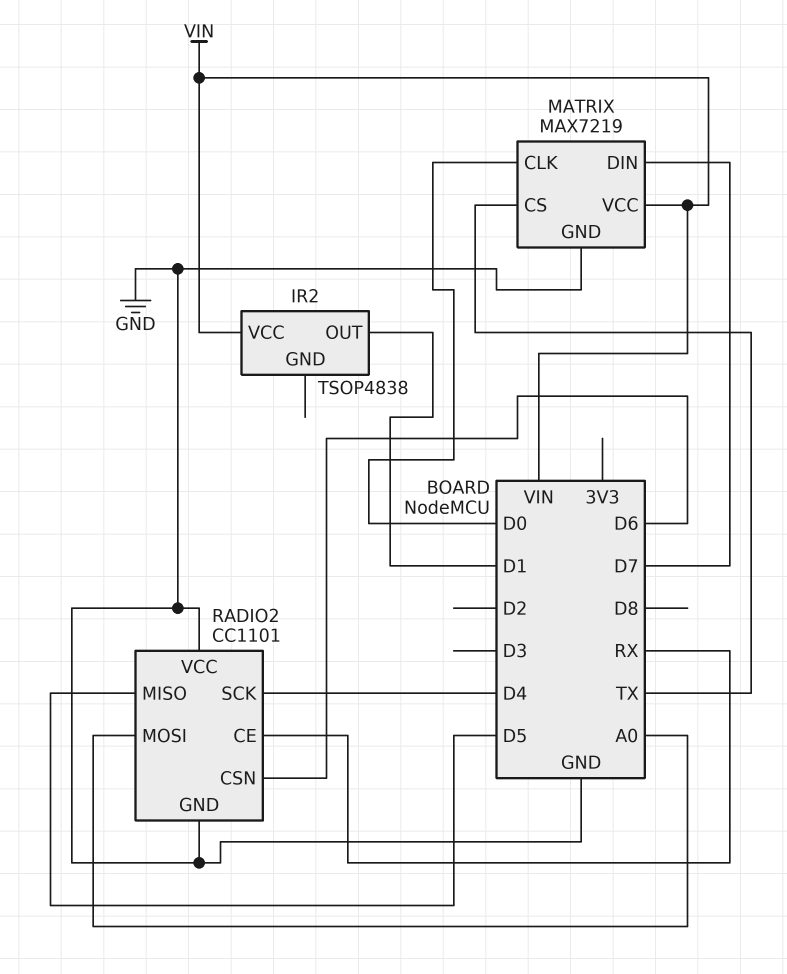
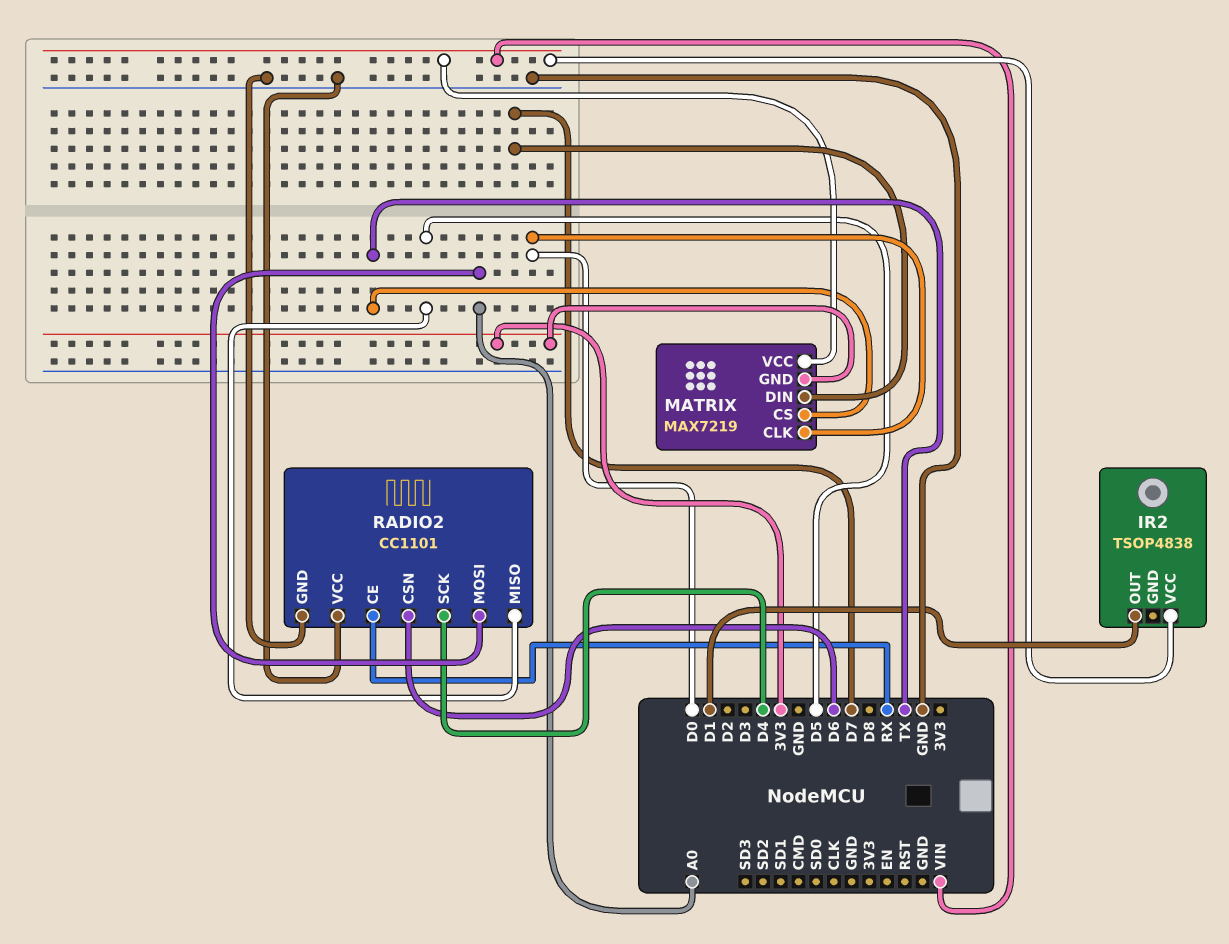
MATRIX pin GND: GND -> 3V3

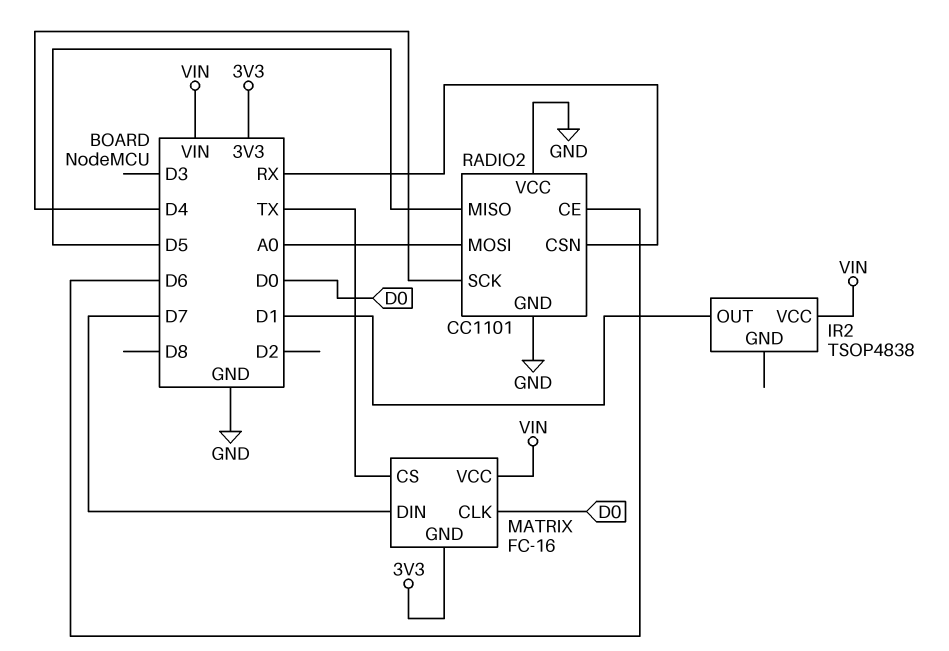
MATRIX: MAX7219 -> FC-16
RADIO2 pin CE: RX -> D6
RADIO2 pin CSN: D6 -> RX

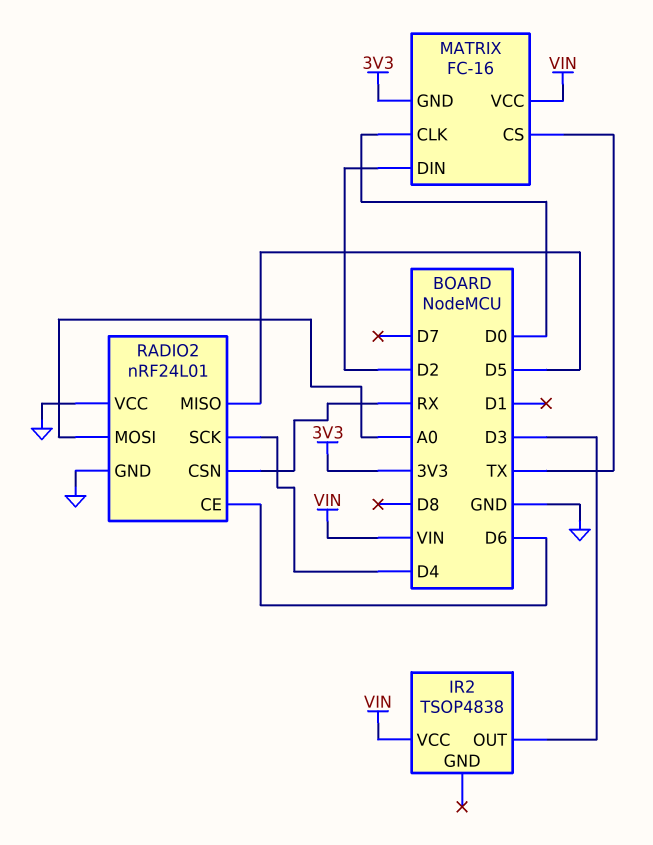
IR2 pin OUT: D1 -> D3
MATRIX pin DIN: D7 -> D2
RADIO2: CC1101 -> nRF24L01

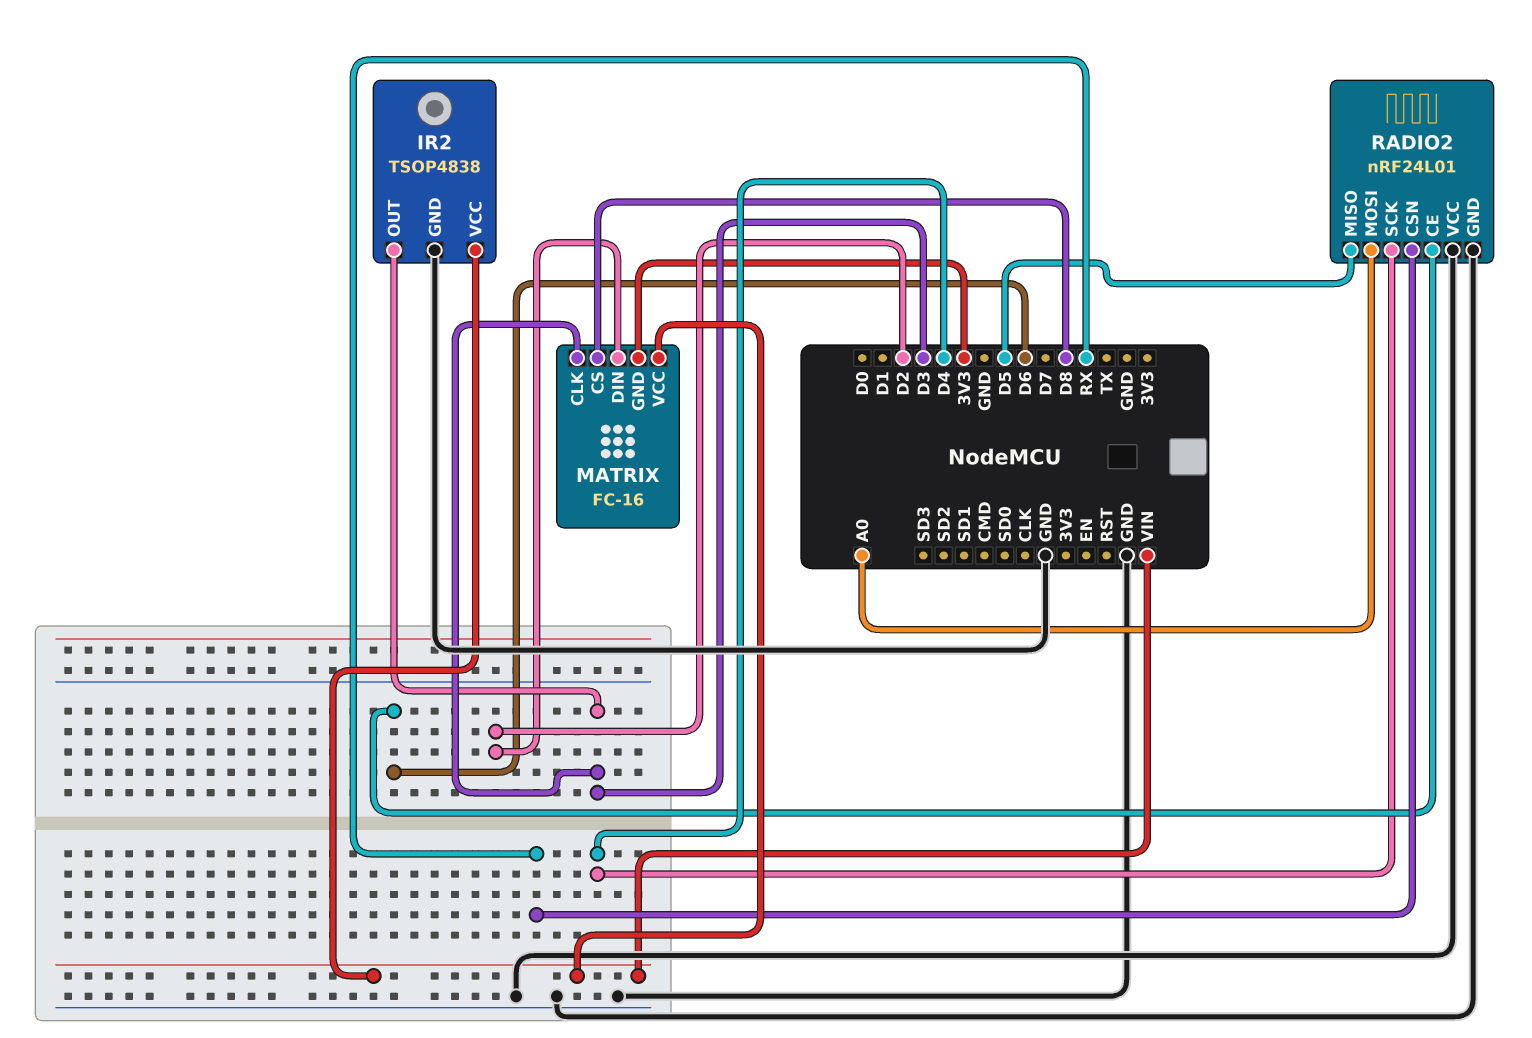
IR2 pin GND: none -> GND
MATRIX pin CLK: D0 -> D3
MATRIX pin CS: TX -> D8

